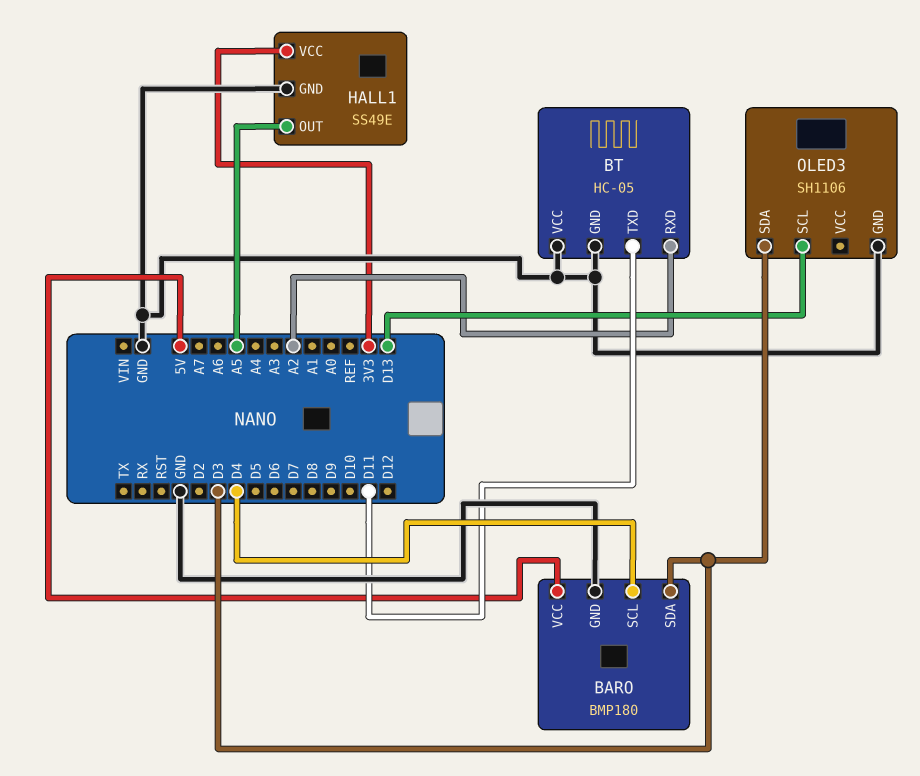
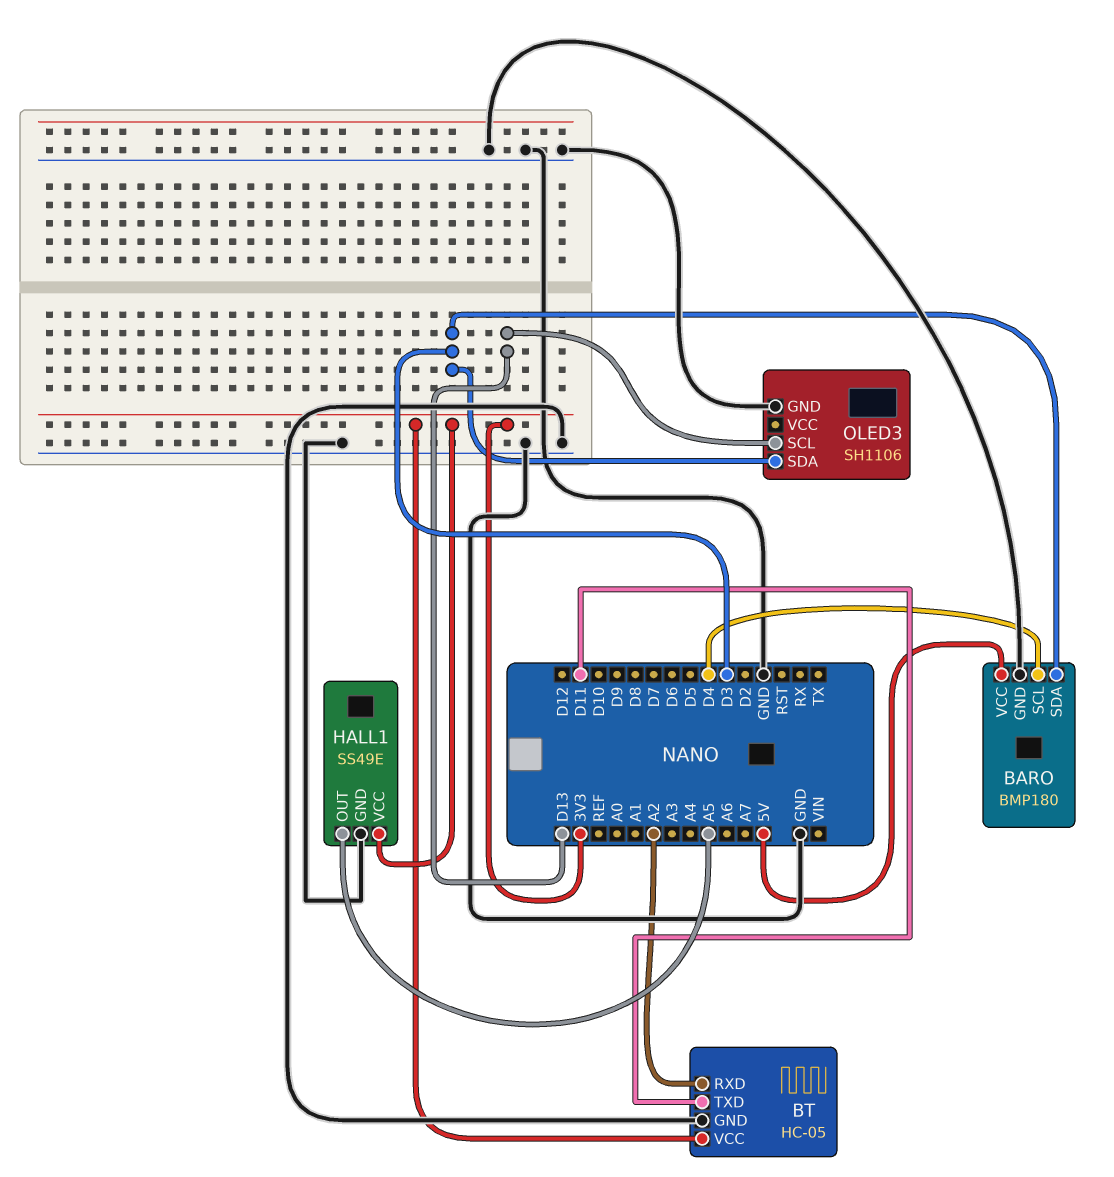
BT pin VCC: GND -> 3V3

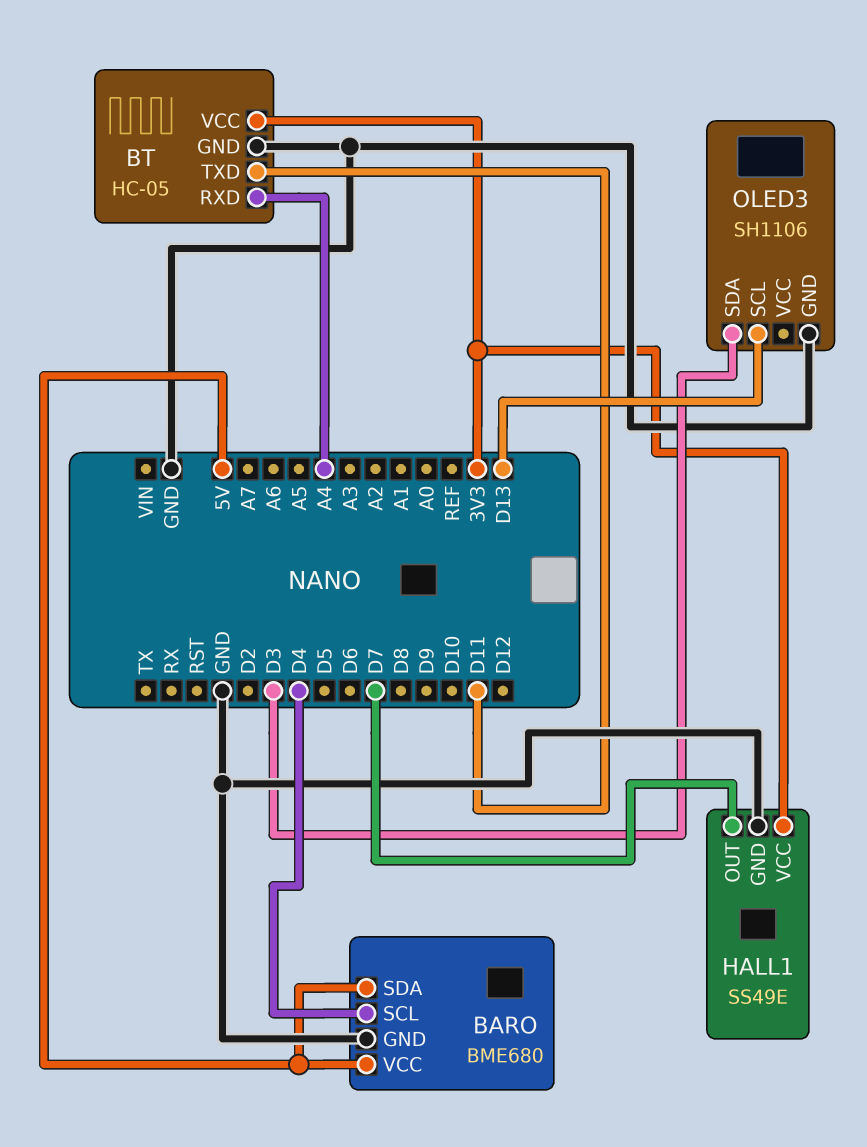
BARO: BMP180 -> BME680
BARO pin SDA: D3 -> 5V
BT pin RXD: A2 -> A4
HALL1 pin OUT: A5 -> D7

